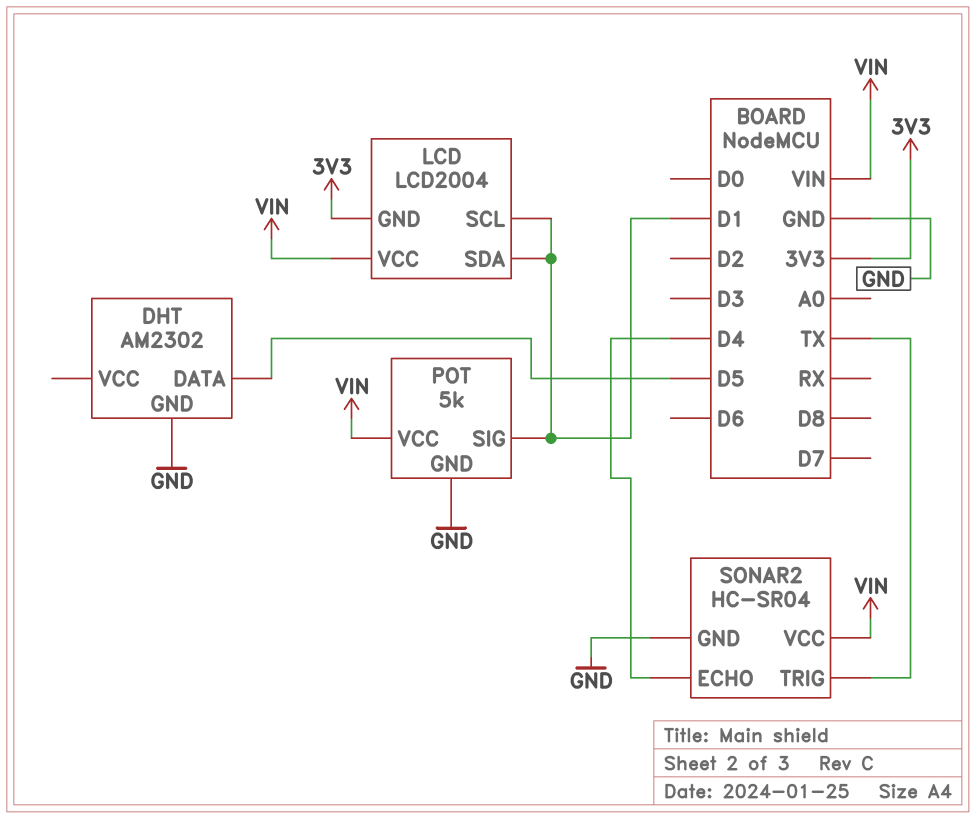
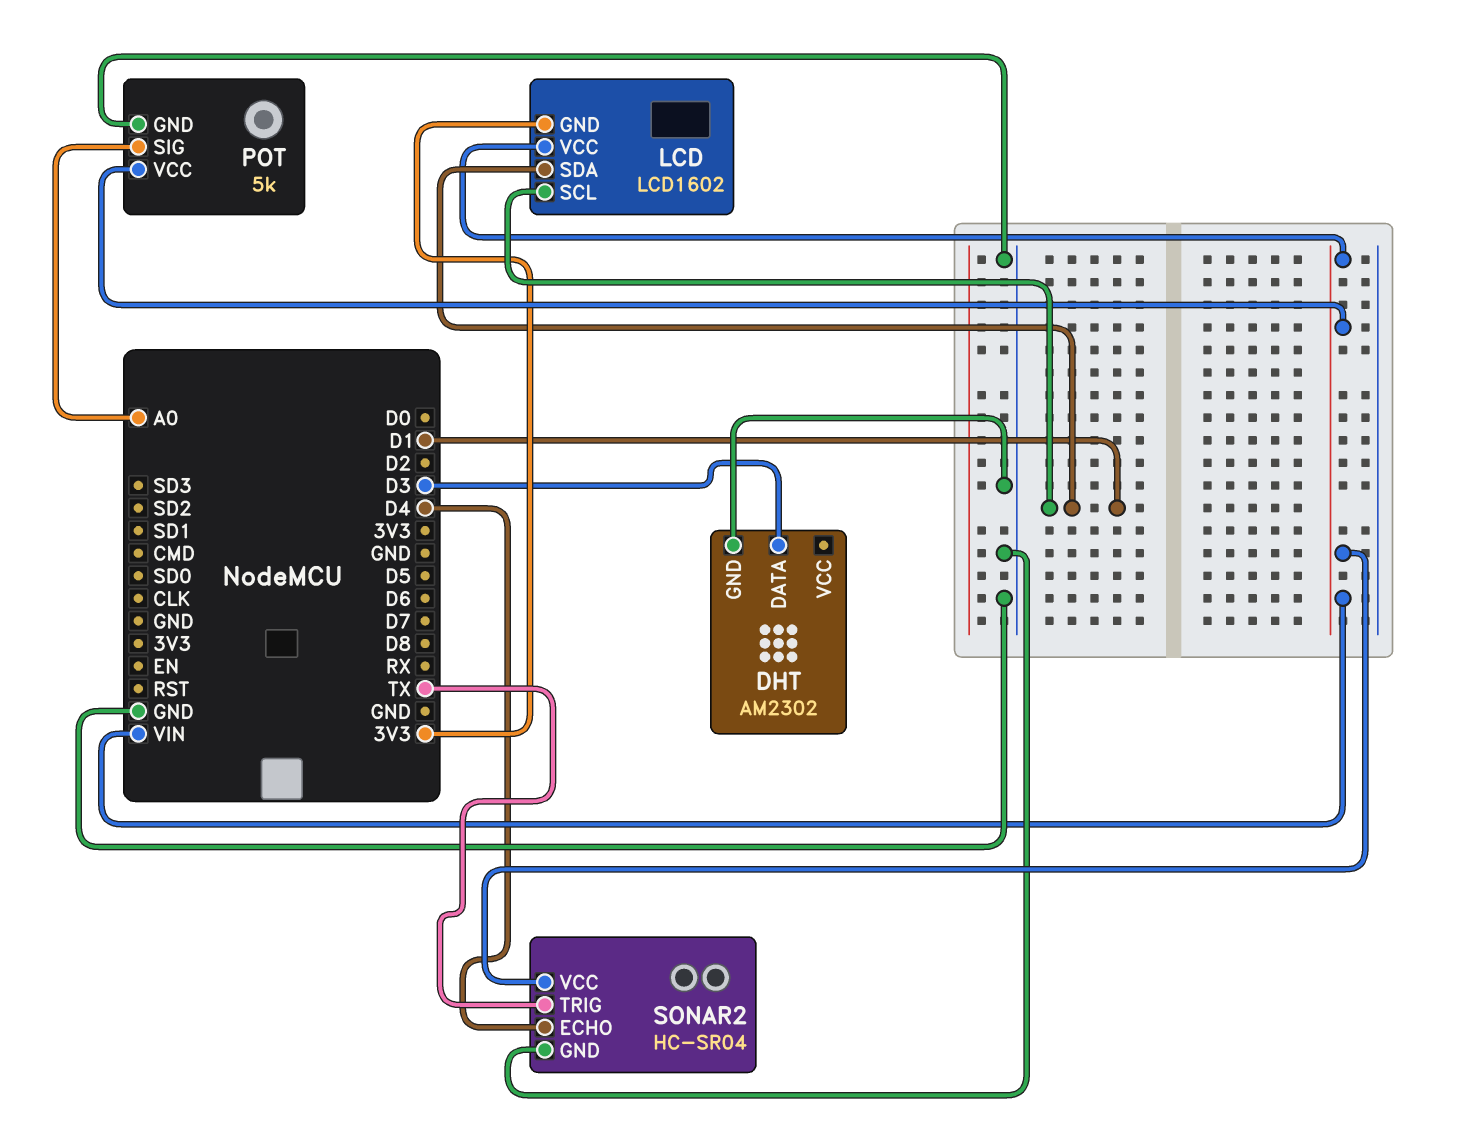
DHT pin DATA: D5 -> D3
LCD: LCD2004 -> LCD1602
POT pin SIG: D1 -> A0

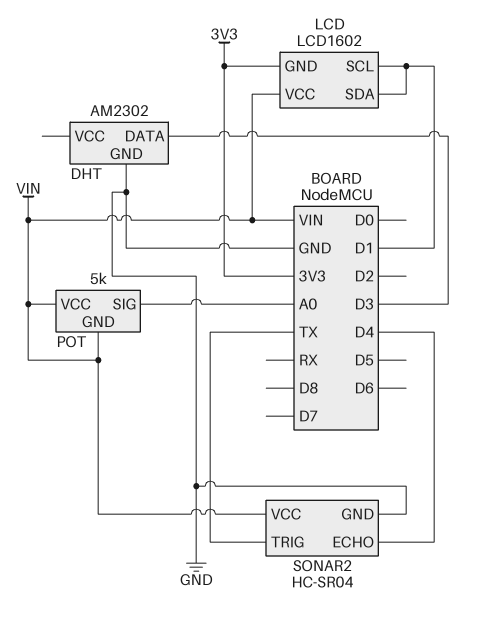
POT pin GND: GND -> VIN

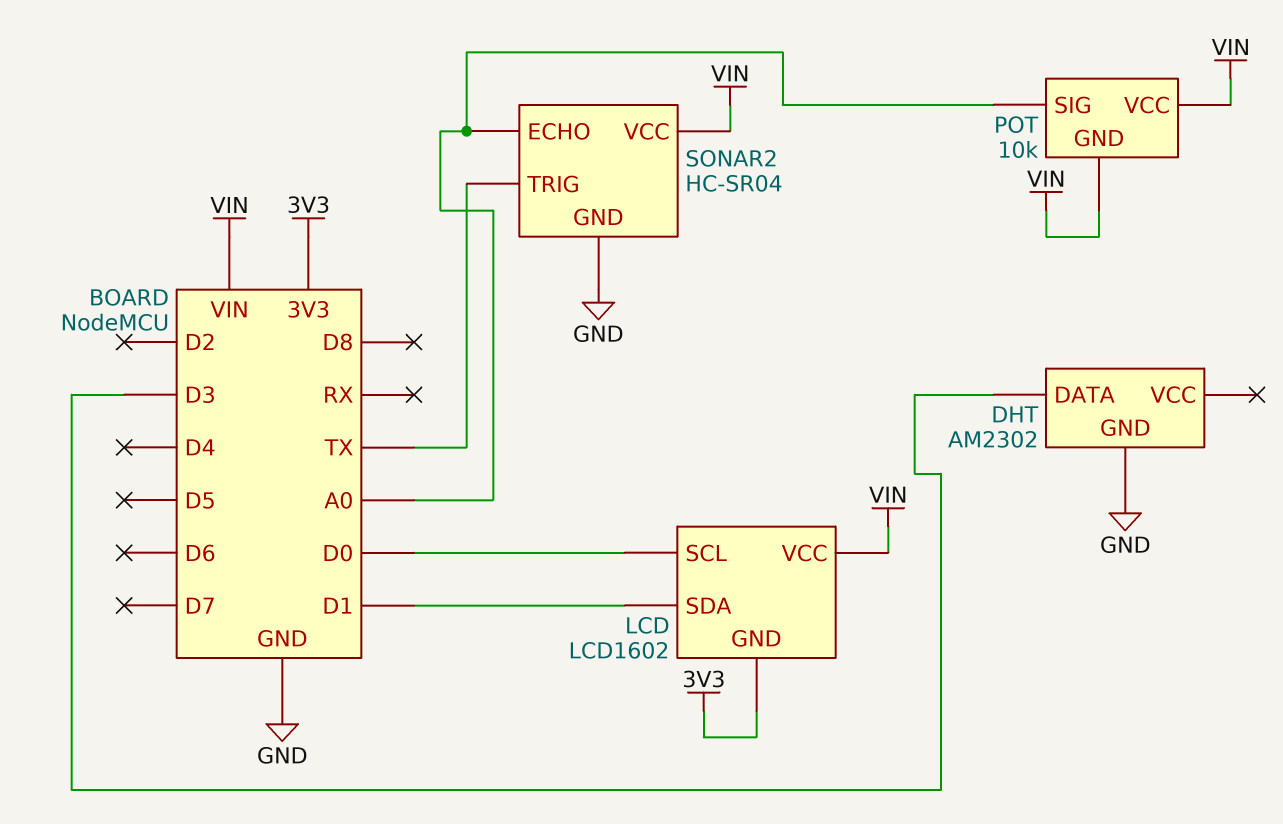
LCD pin SCL: D1 -> D0
POT: 5k -> 10k
SONAR2 pin ECHO: D4 -> A0

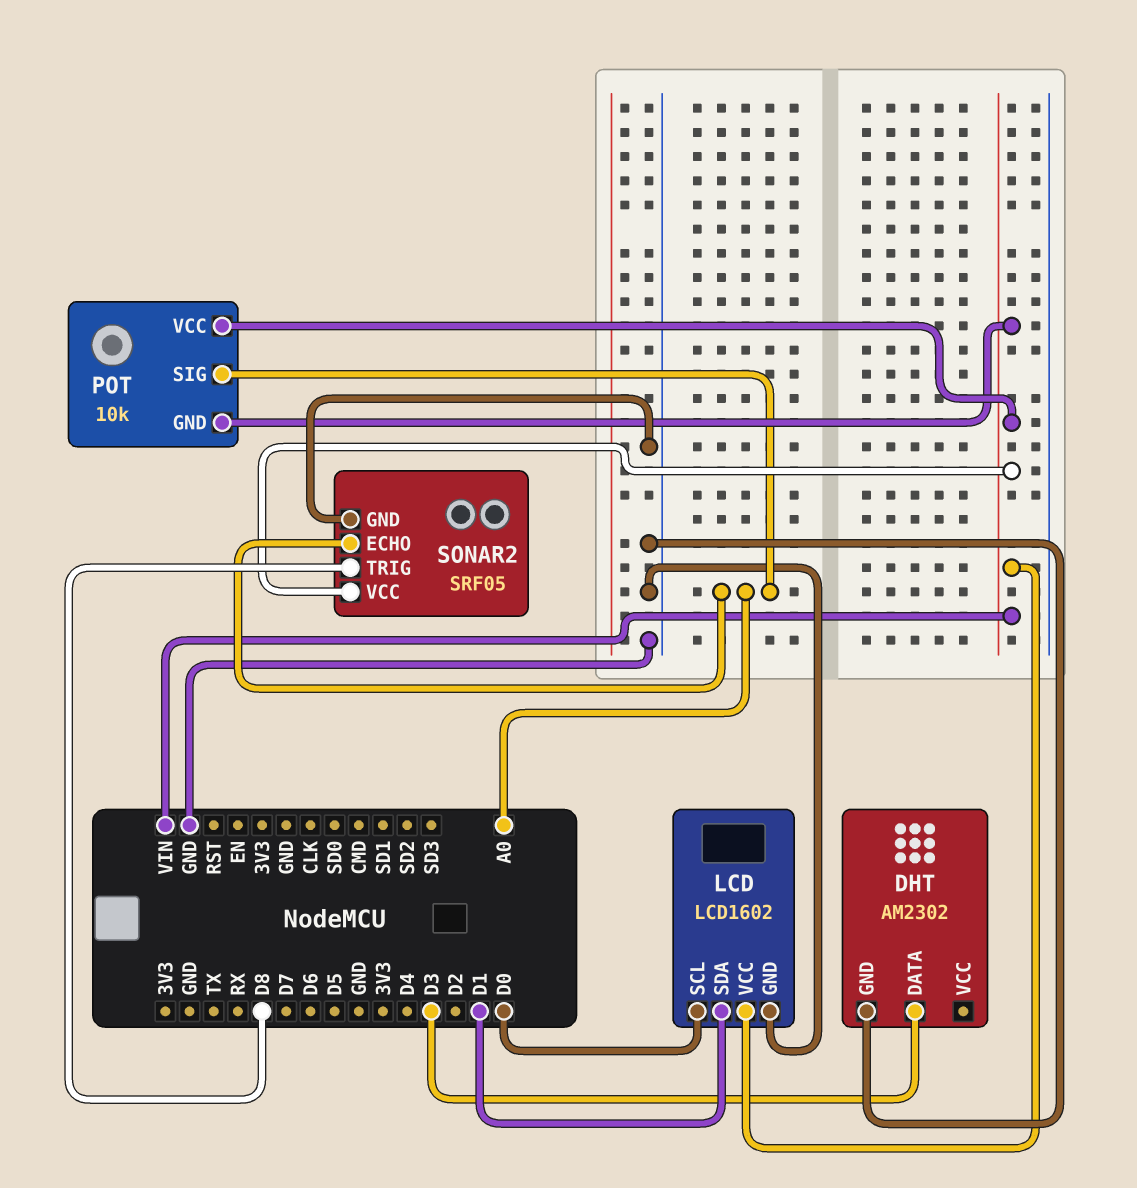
LCD pin GND: 3V3 -> GND
SONAR2: HC-SR04 -> SRF05
SONAR2 pin TRIG: TX -> D8

